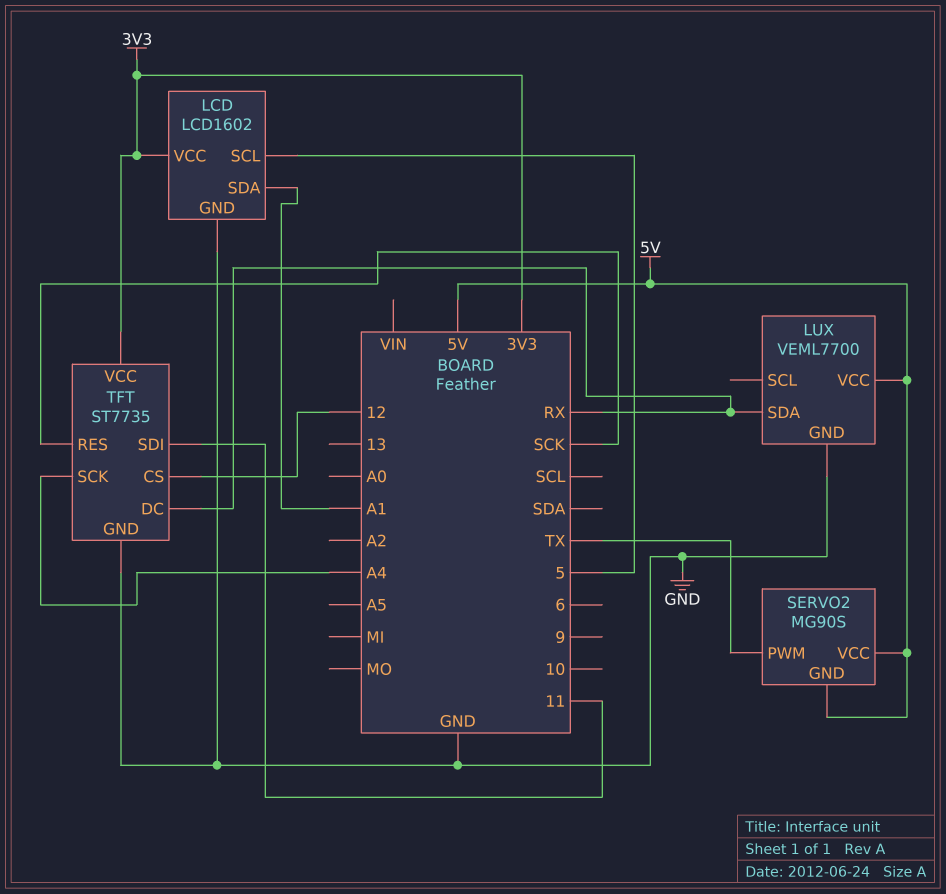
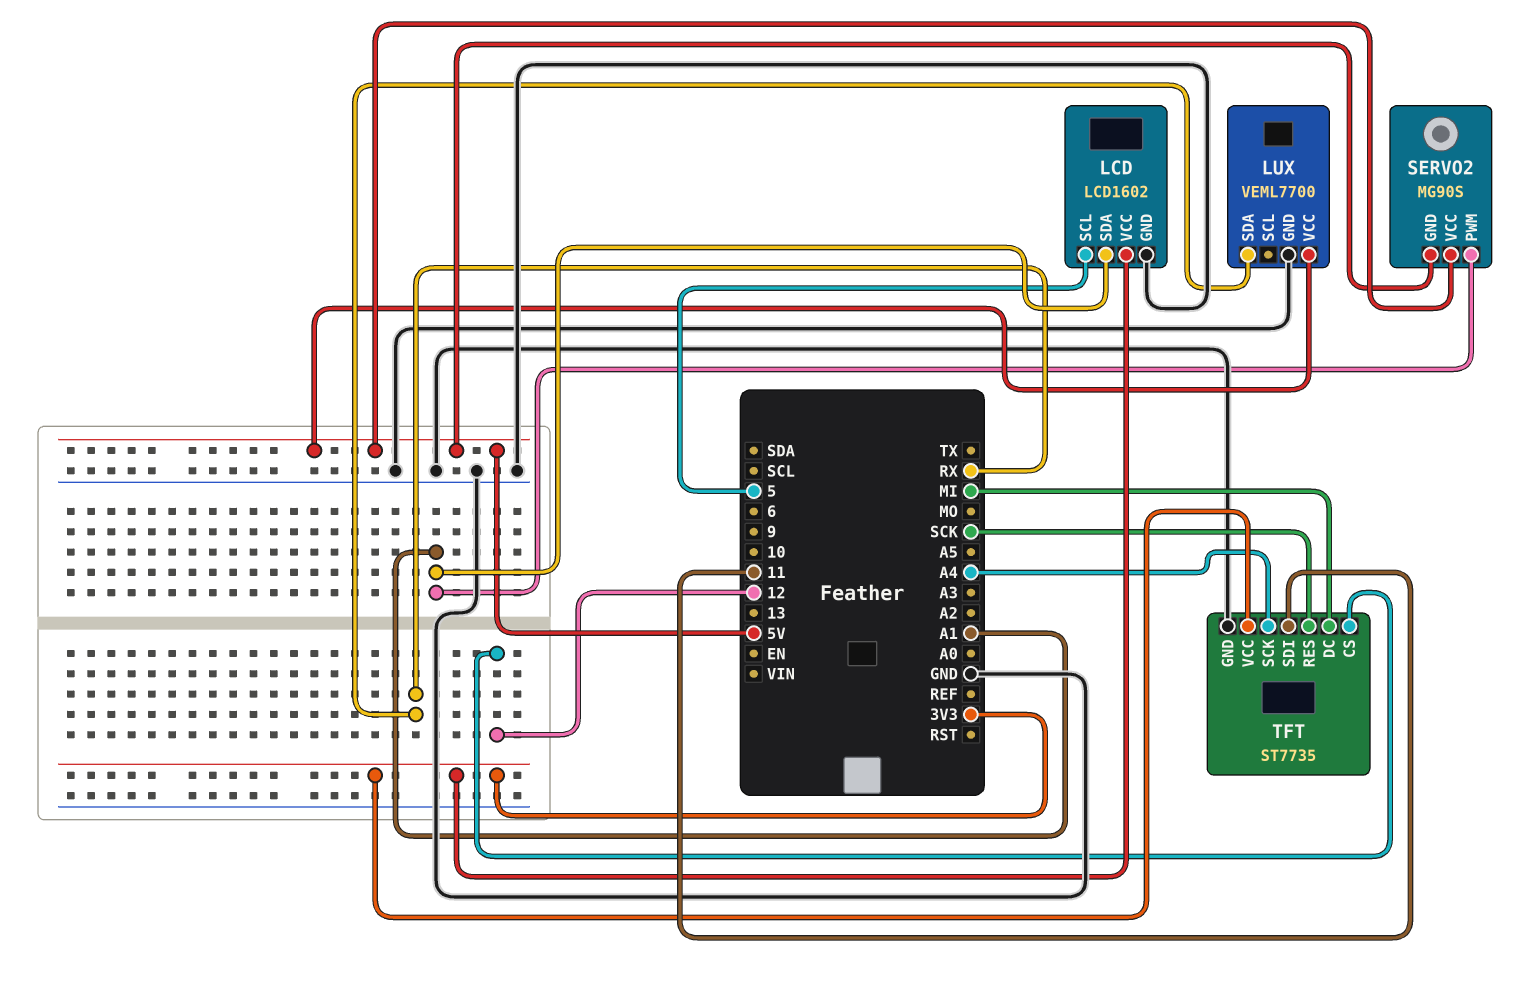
SERVO2 pin PWM: TX -> A1
TFT pin DC: RX -> MI

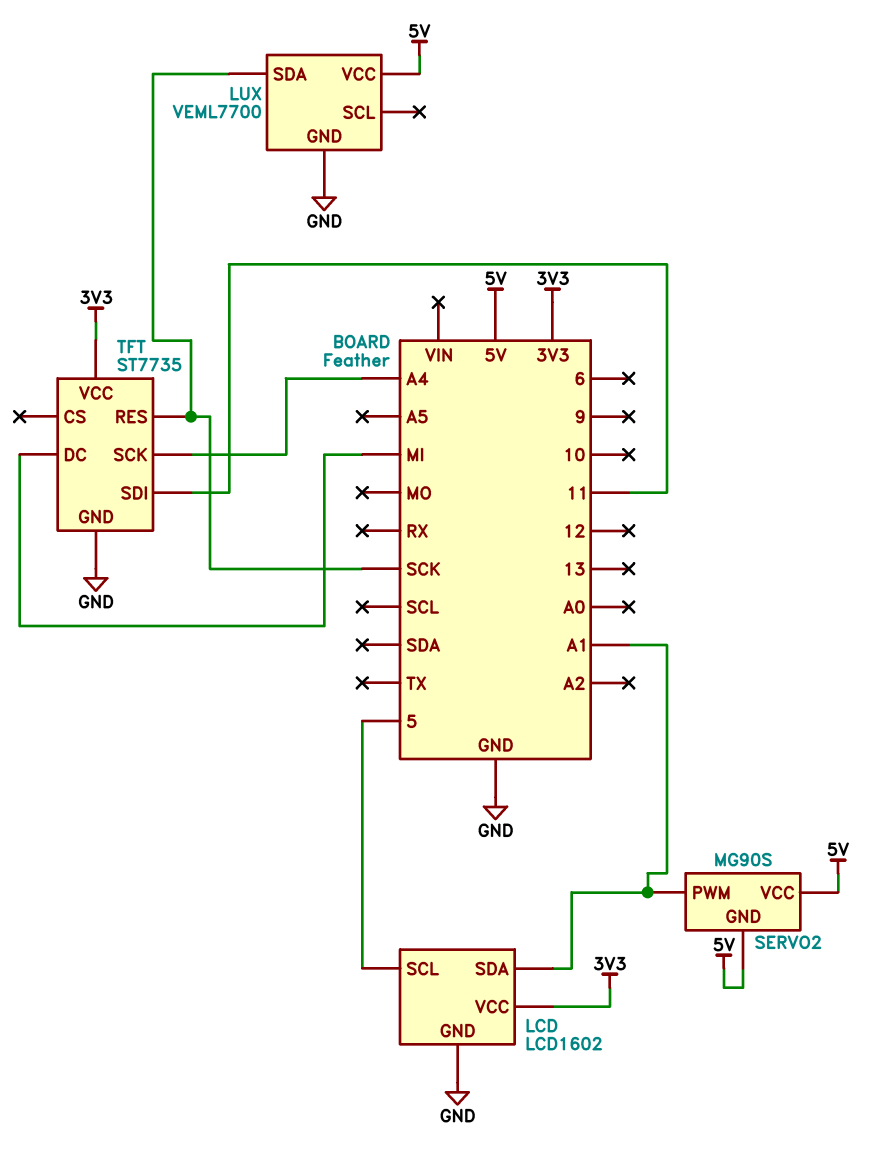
LUX pin SDA: RX -> SCK
TFT pin CS: 12 -> none

